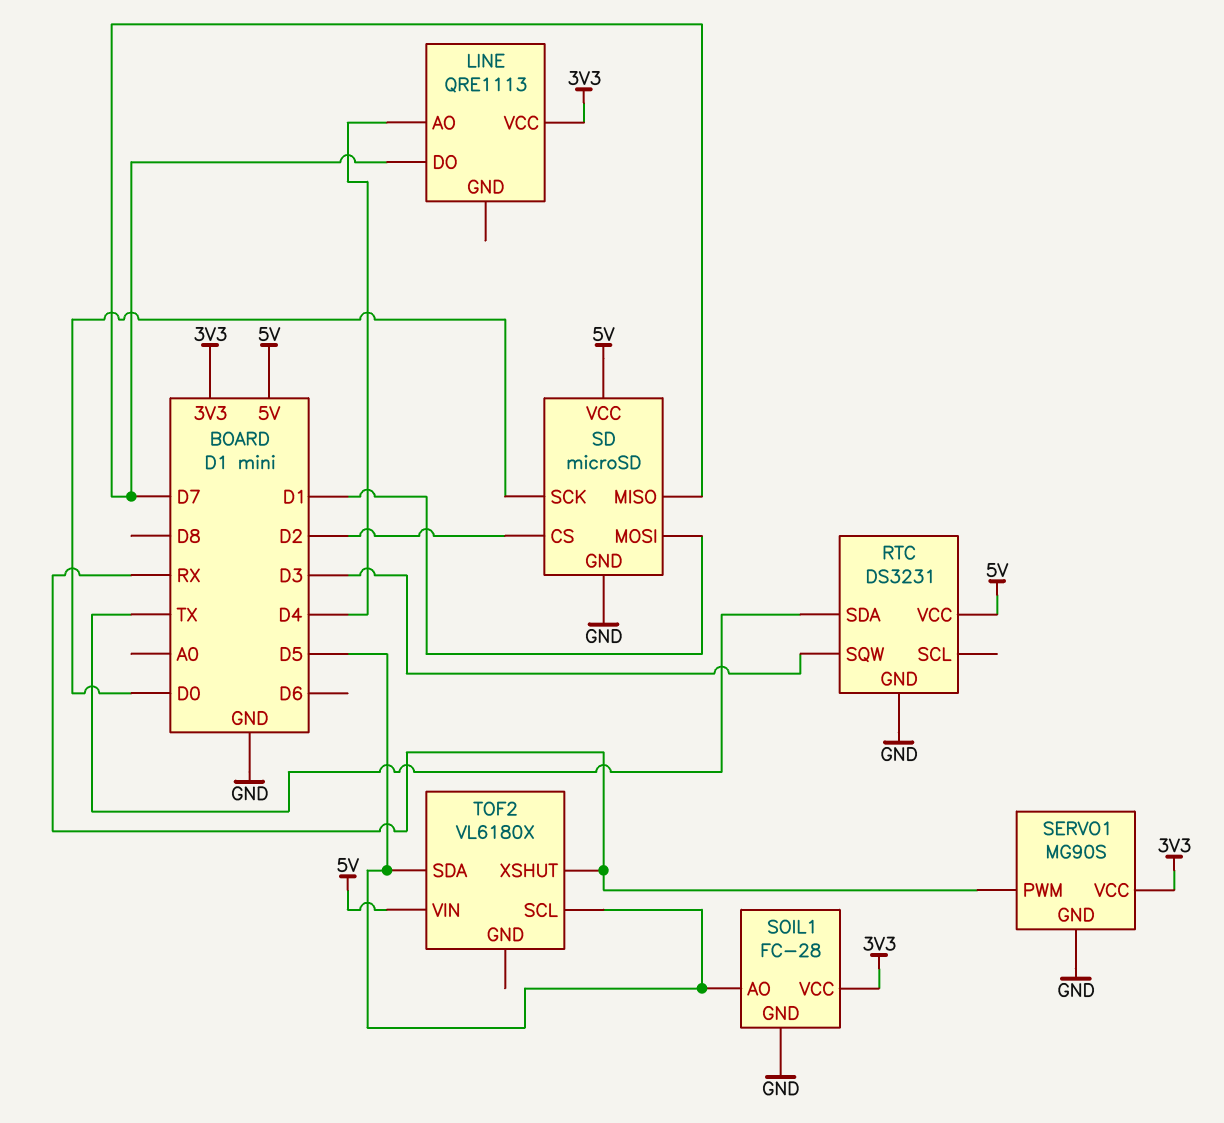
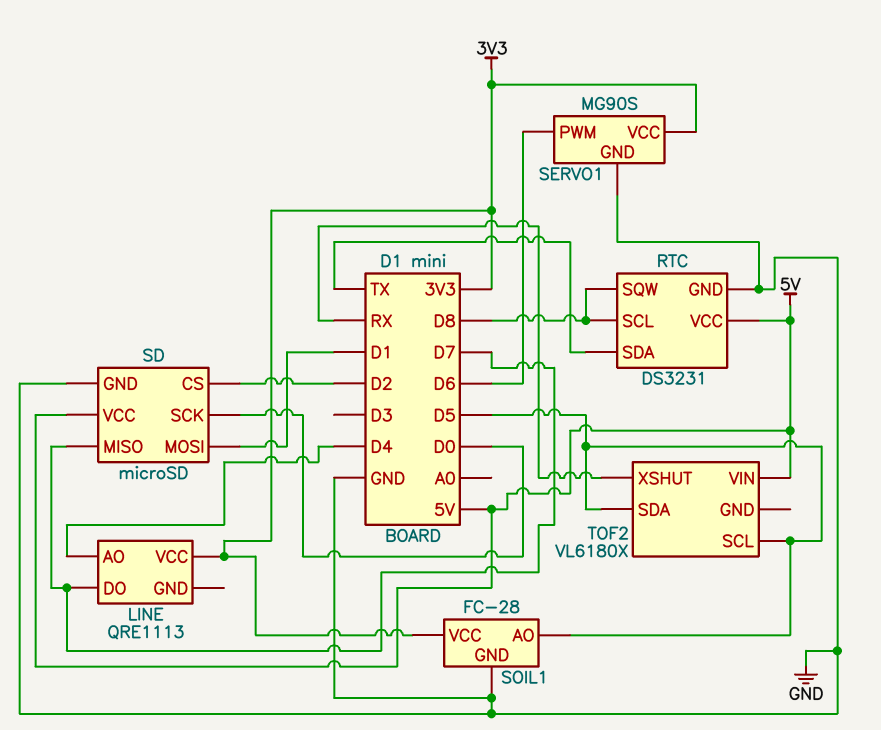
RTC pin SCL: none -> D8
RTC pin SQW: D3 -> D8
SERVO1 pin PWM: RX -> D6

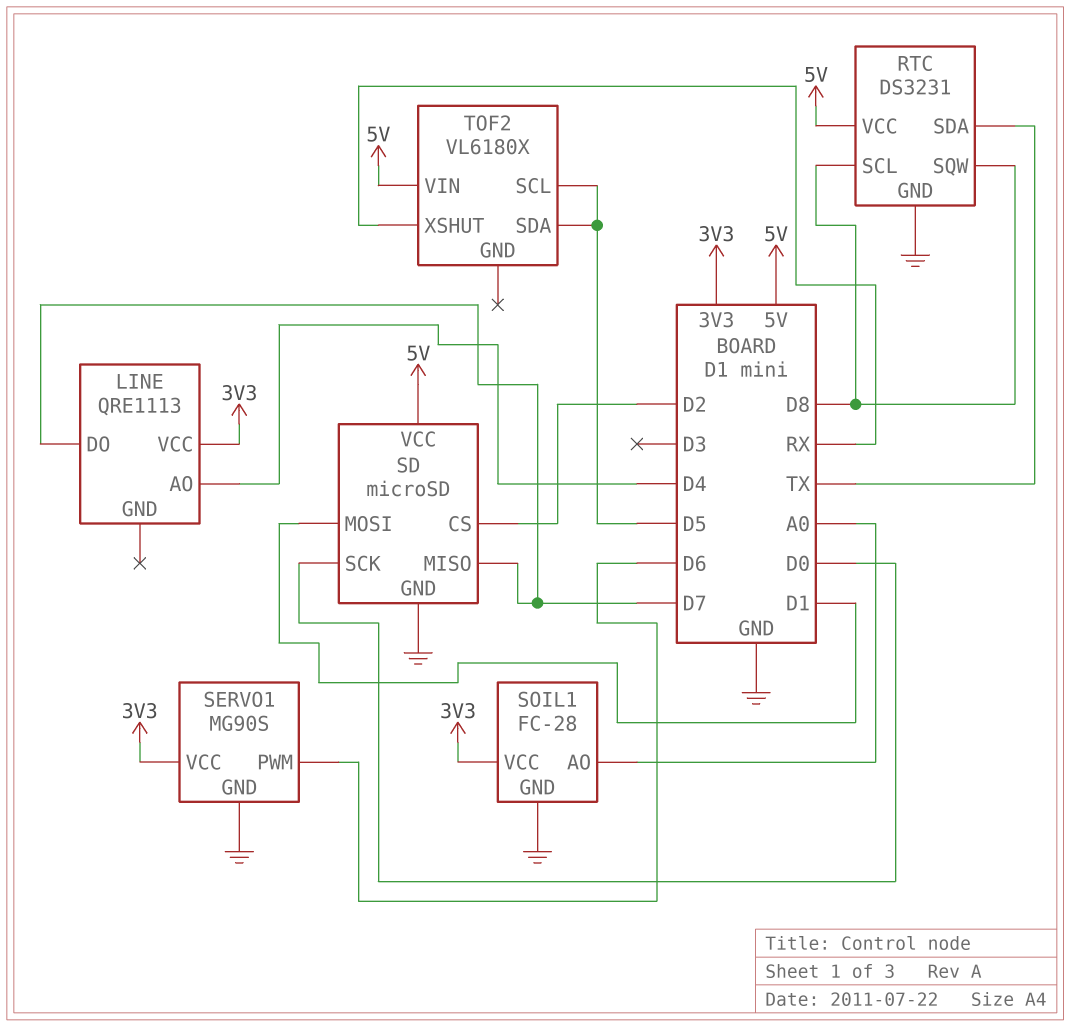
SOIL1 pin AO: D5 -> A0

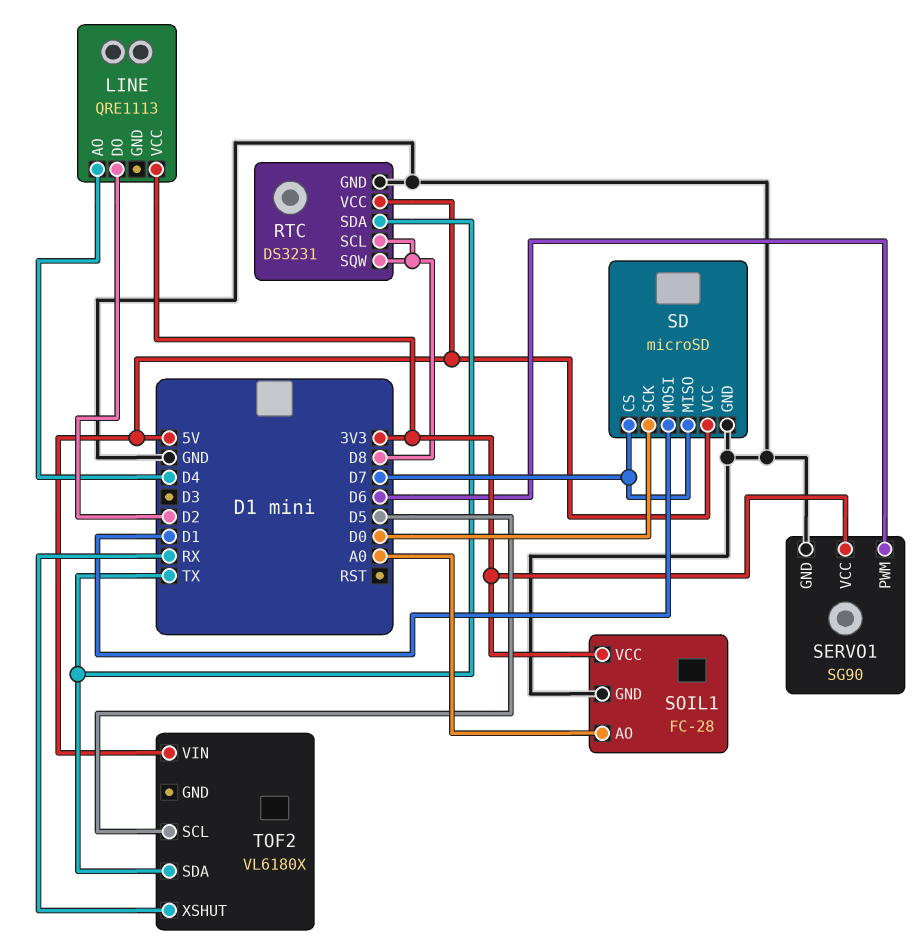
LINE pin DO: D7 -> D2
SD pin CS: D2 -> D7
SERVO1: MG90S -> SG90
TOF2 pin SDA: D5 -> TX

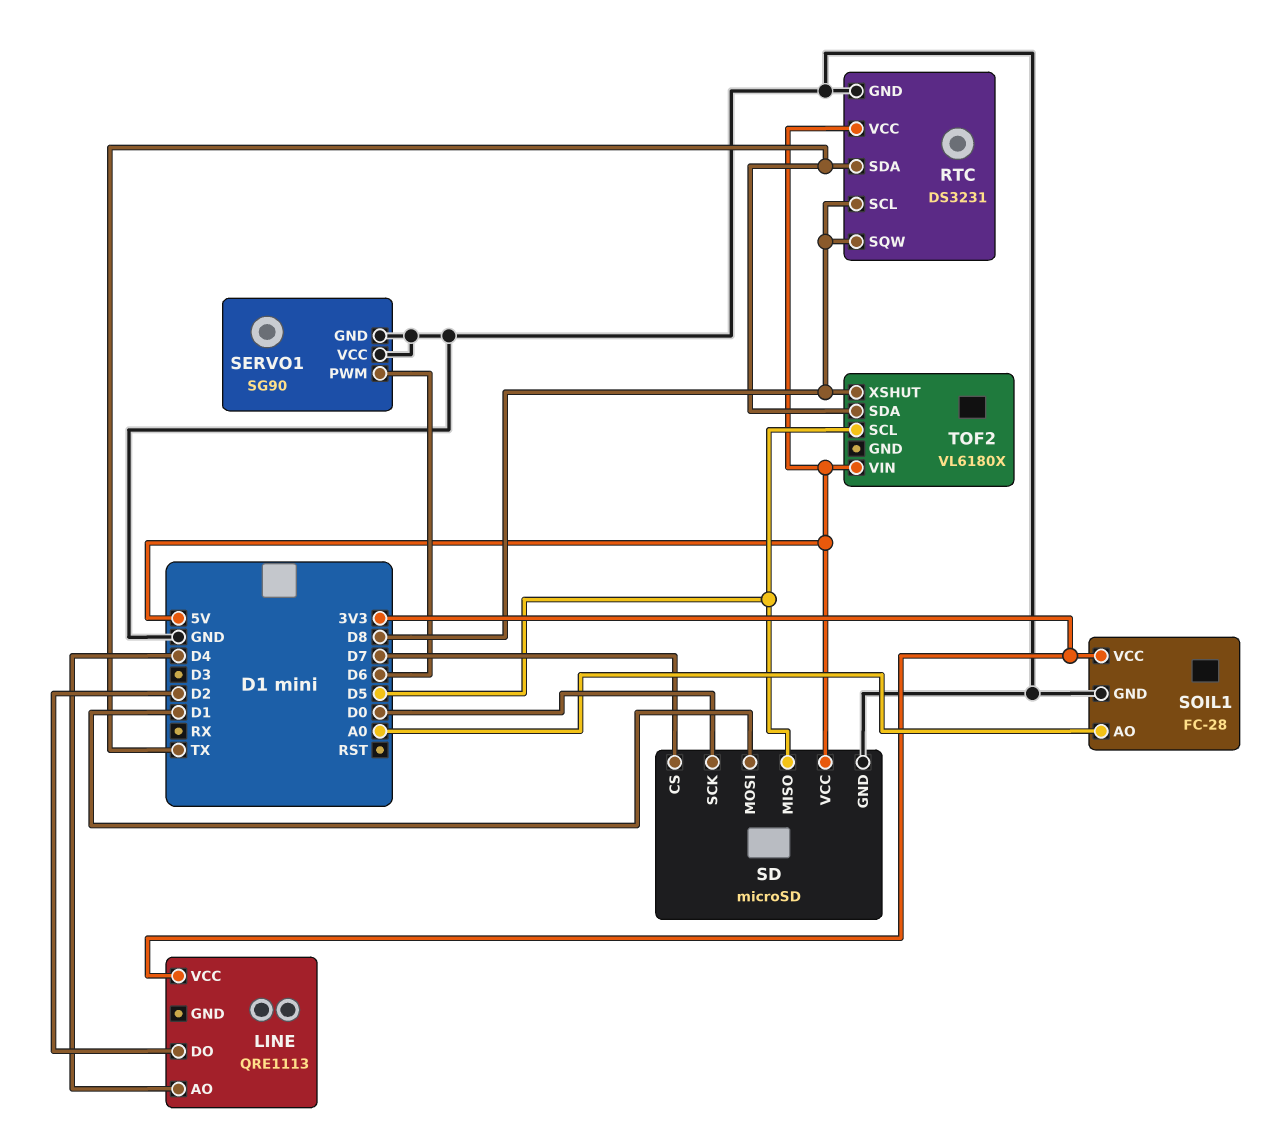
SD pin MISO: D7 -> D5
SERVO1 pin VCC: 3V3 -> GND
TOF2 pin XSHUT: RX -> D8

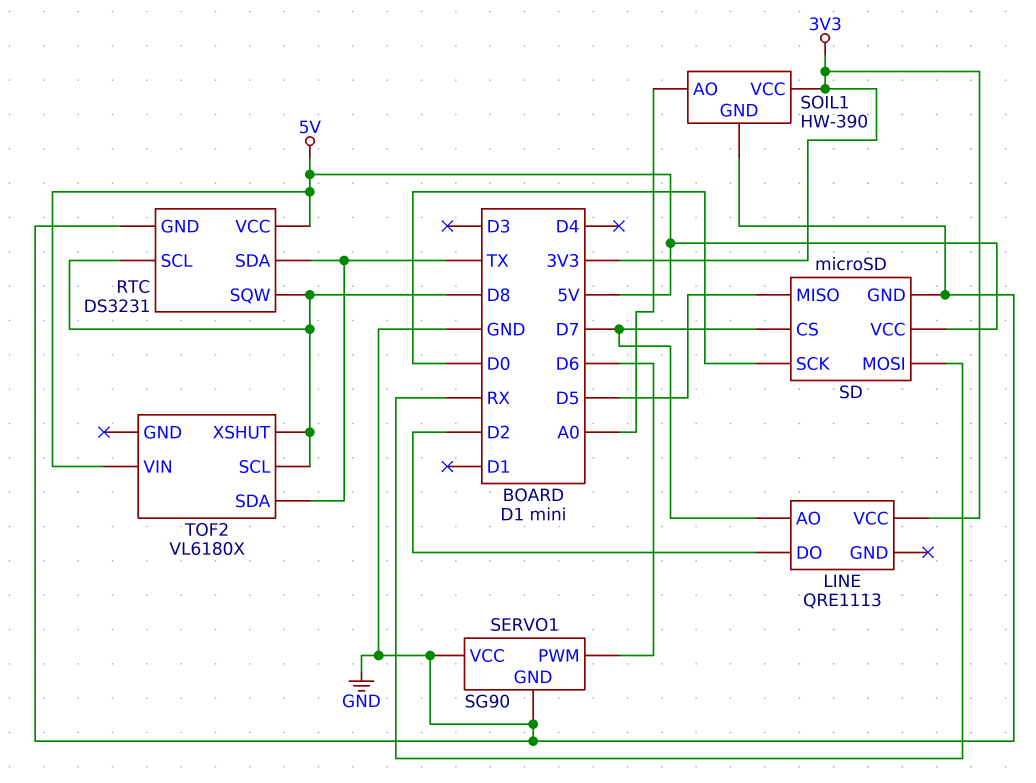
LINE pin AO: D4 -> D7
SD pin MOSI: D1 -> RX
SOIL1: FC-28 -> HW-390
TOF2 pin SCL: D5 -> D8

